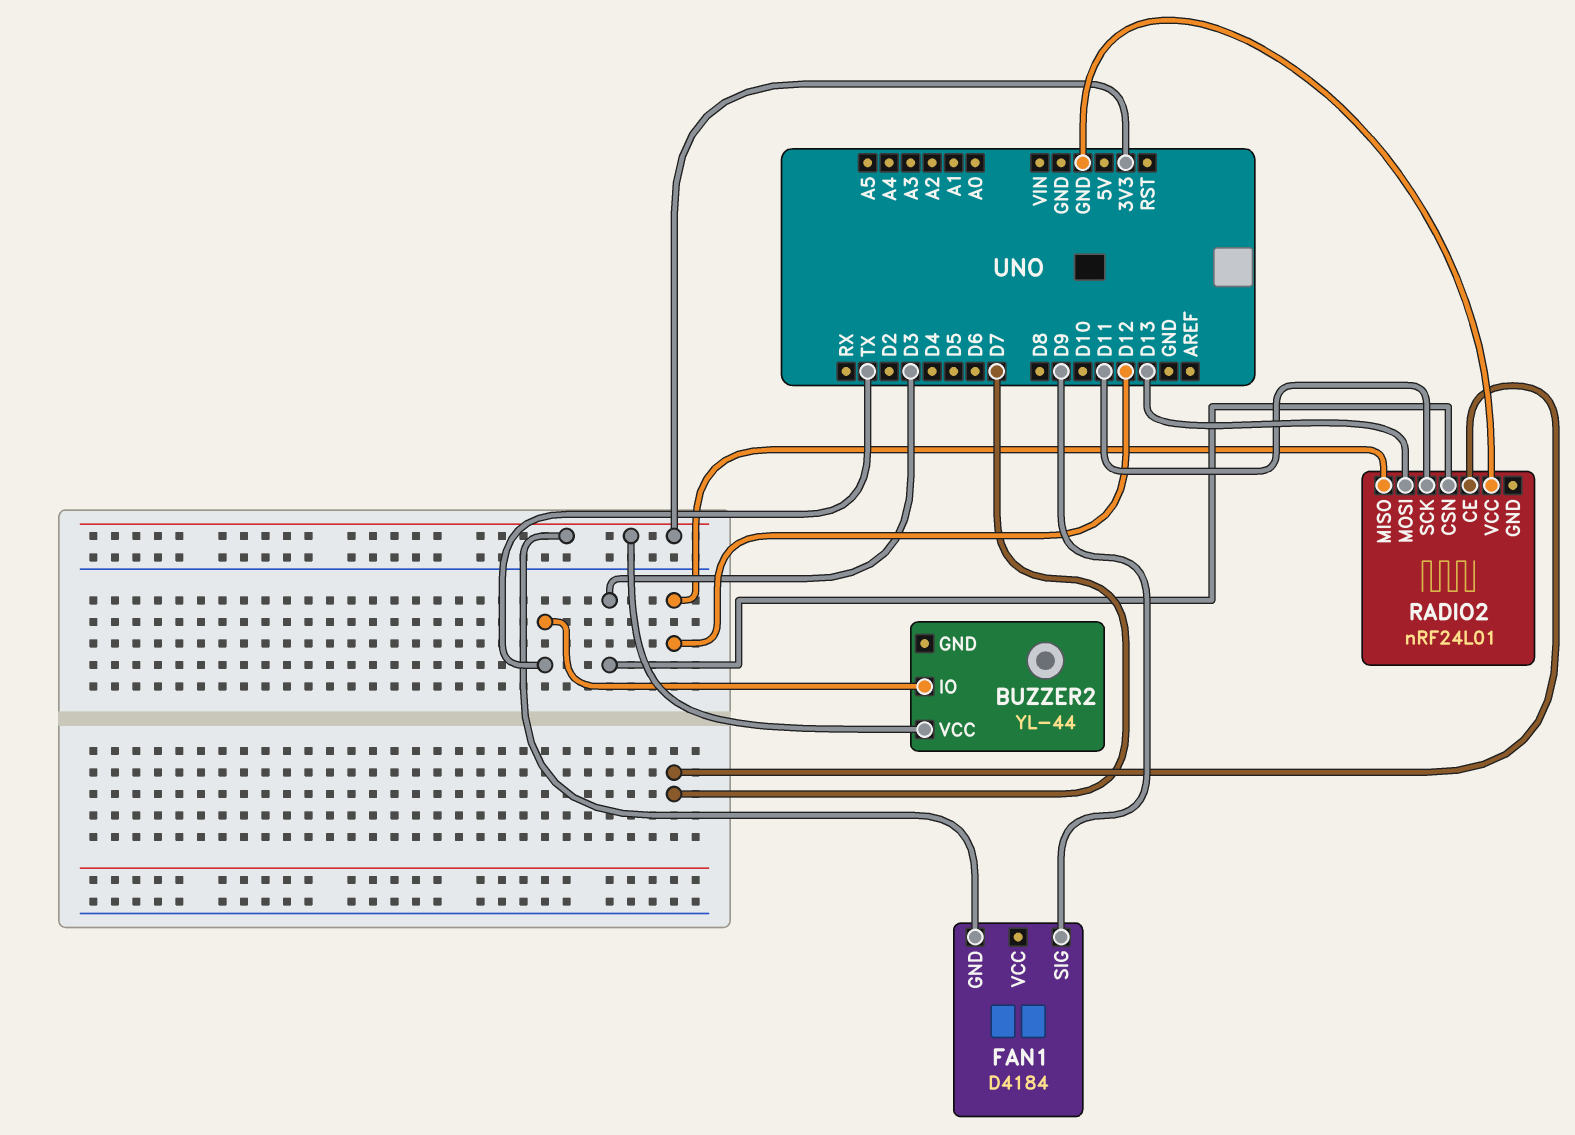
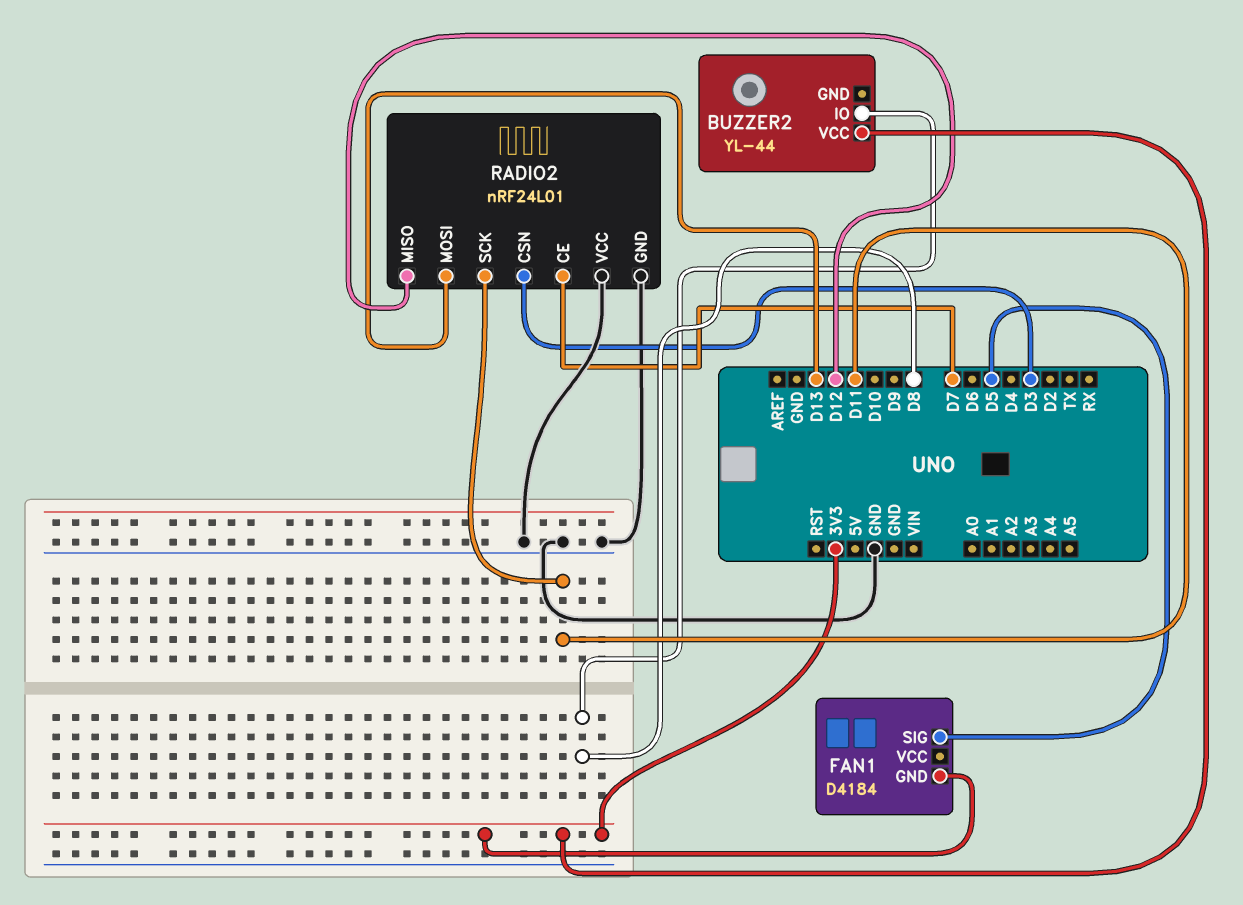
BUZZER2 pin IO: TX -> D8
FAN1 pin SIG: D9 -> D5
RADIO2 pin GND: none -> GND

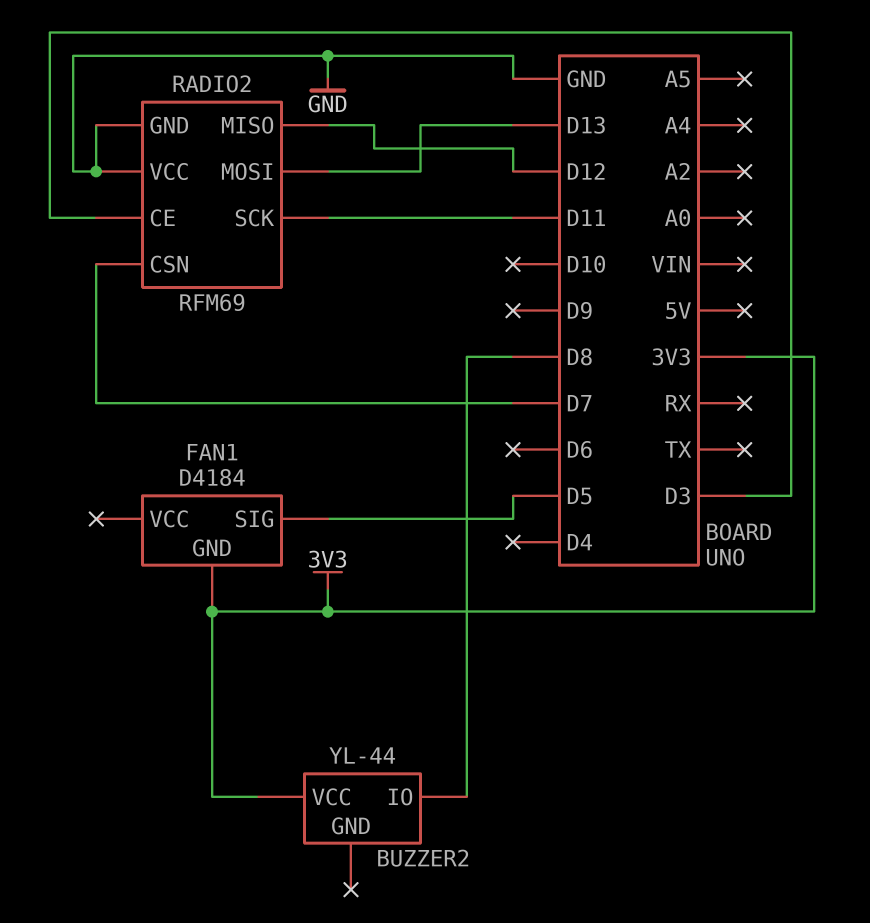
RADIO2: nRF24L01 -> RFM69
RADIO2 pin CE: D7 -> D3
RADIO2 pin CSN: D3 -> D7

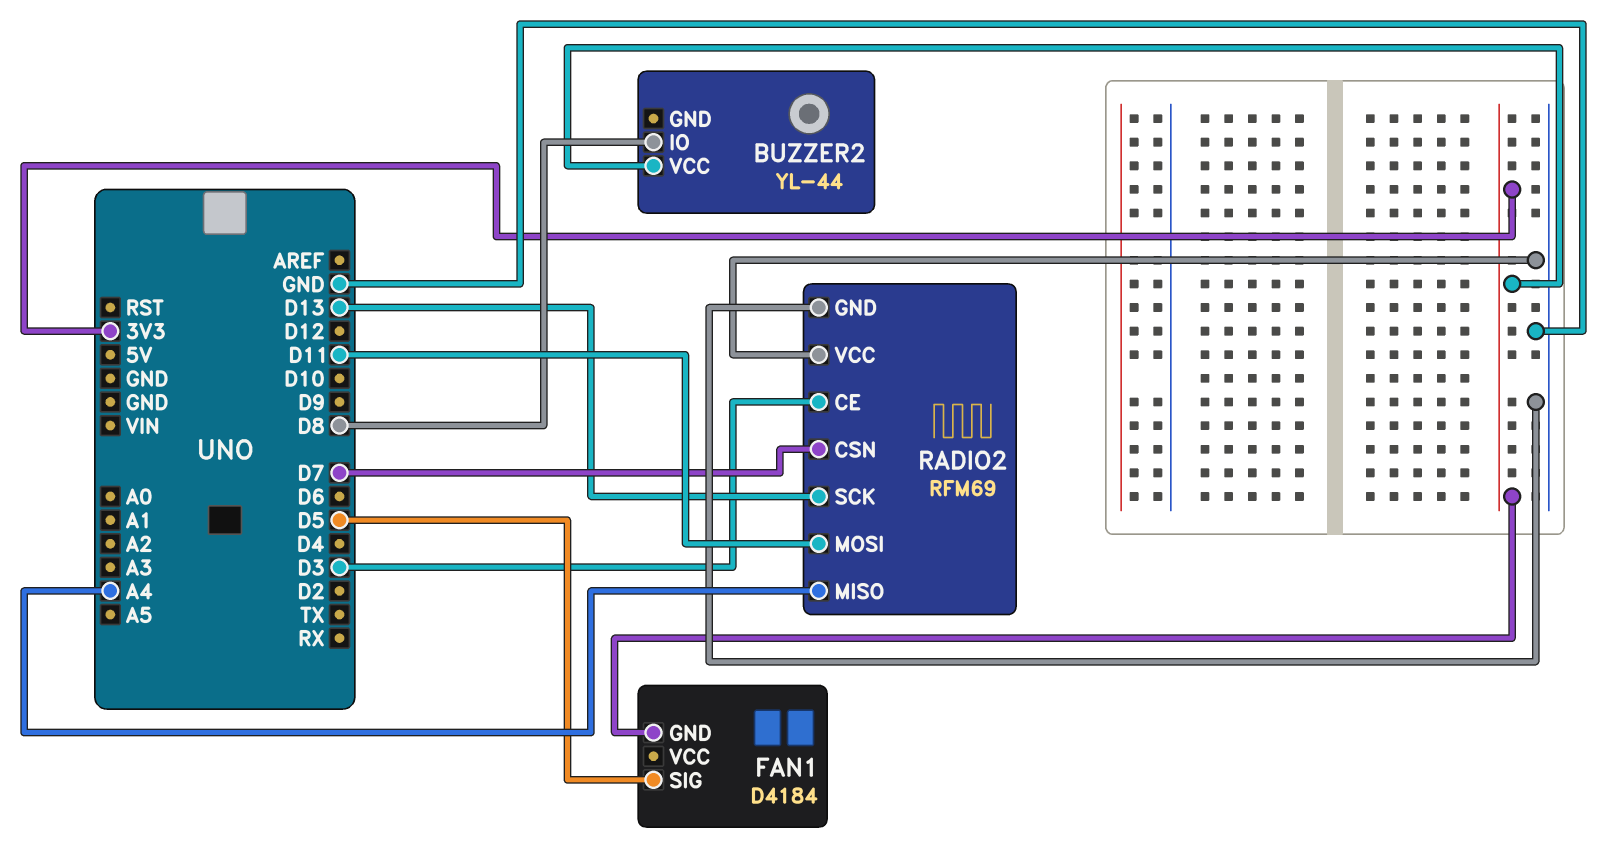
RADIO2 pin MISO: D12 -> A4
RADIO2 pin MOSI: D13 -> D11
RADIO2 pin SCK: D11 -> D13

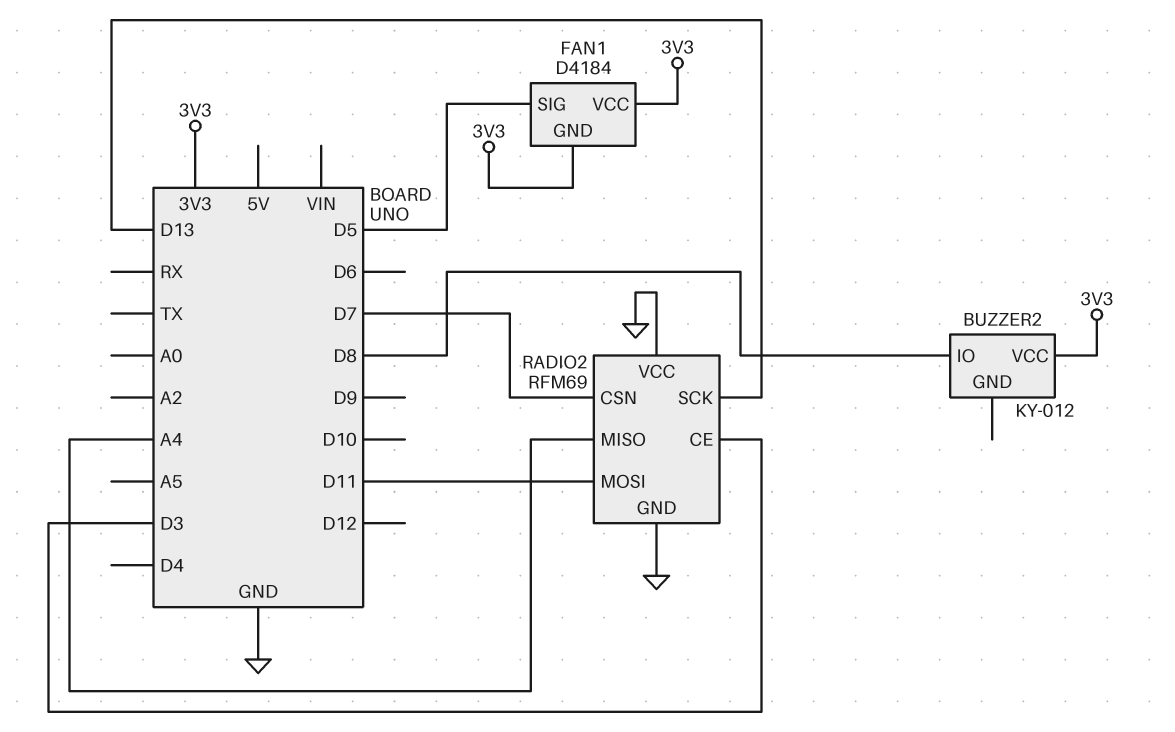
BUZZER2: YL-44 -> KY-012
FAN1 pin VCC: none -> 3V3

